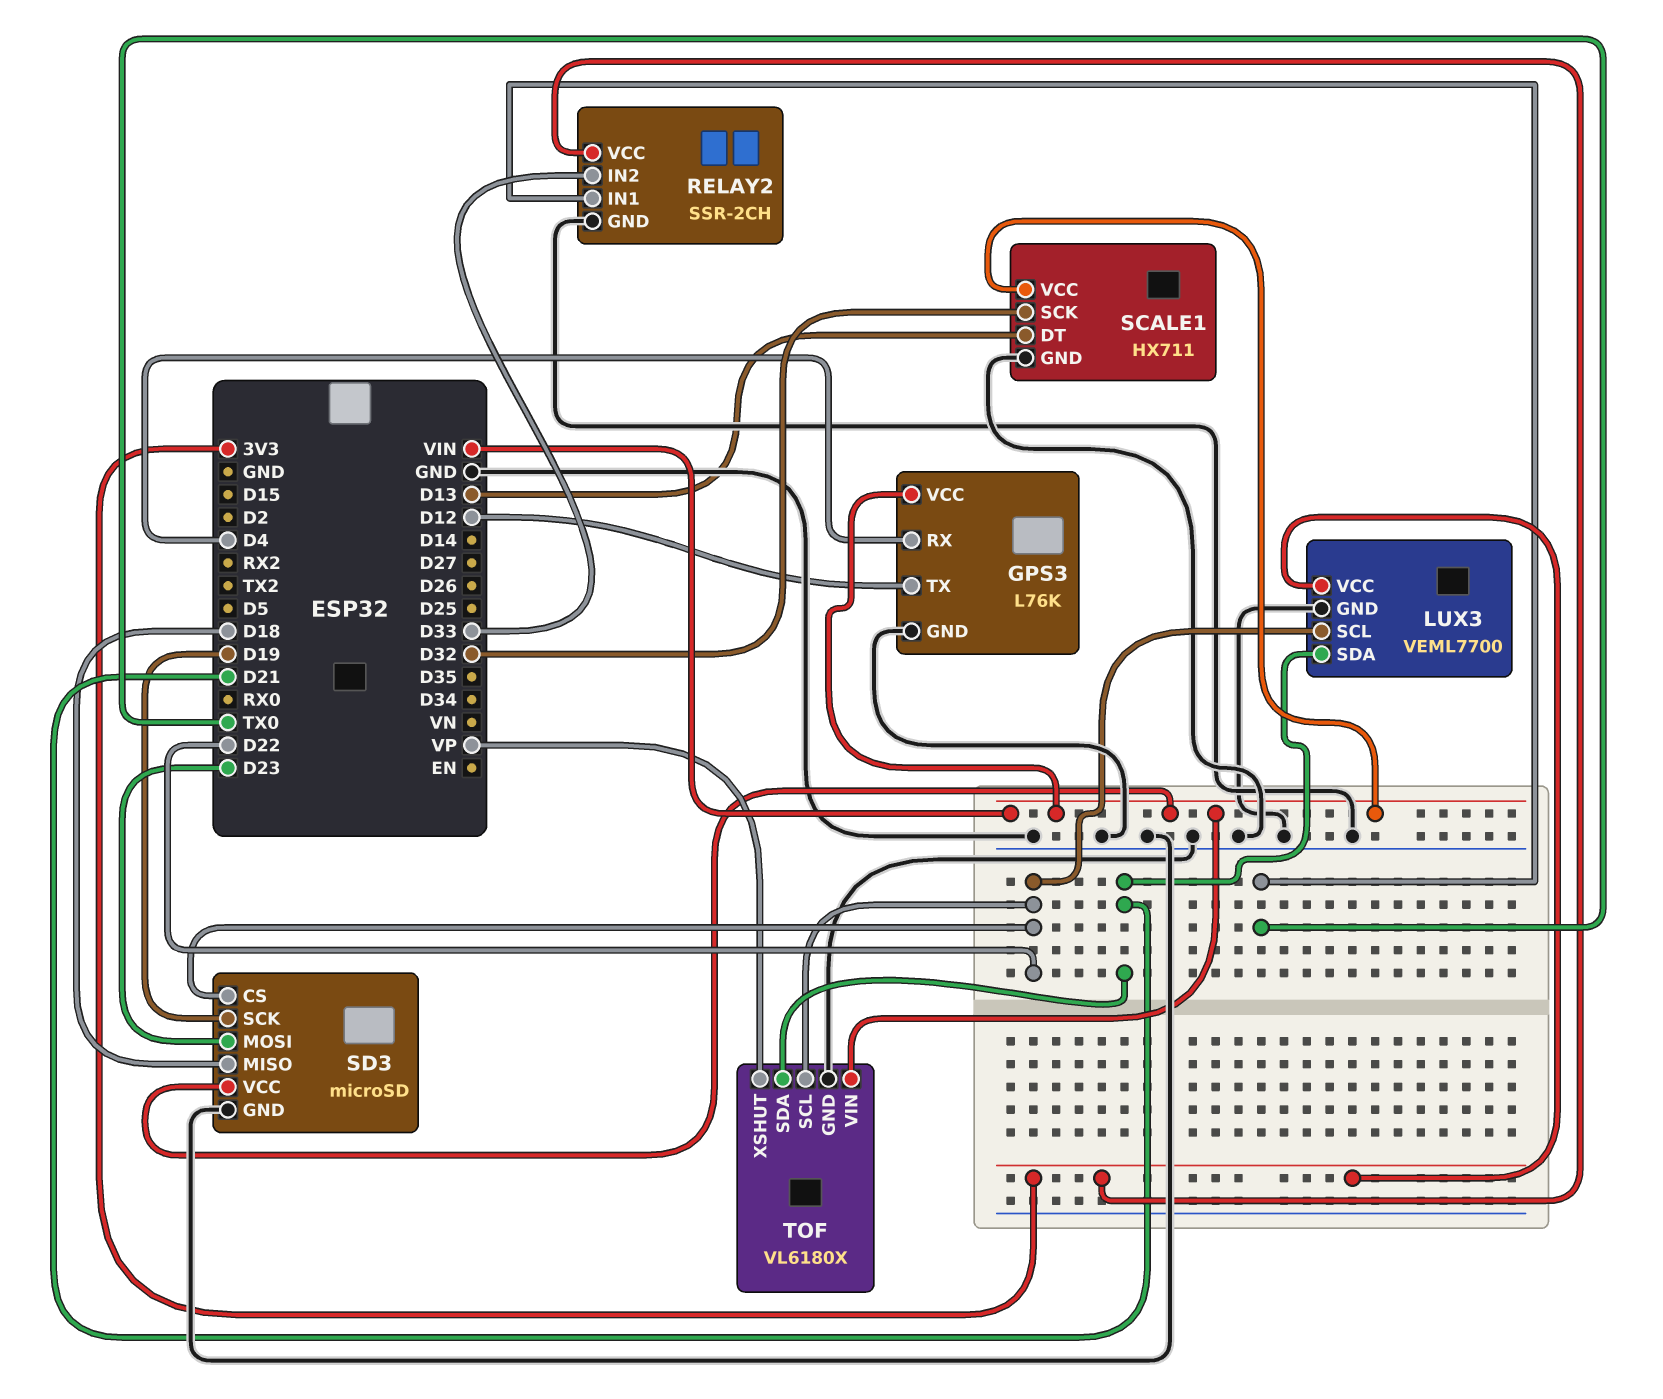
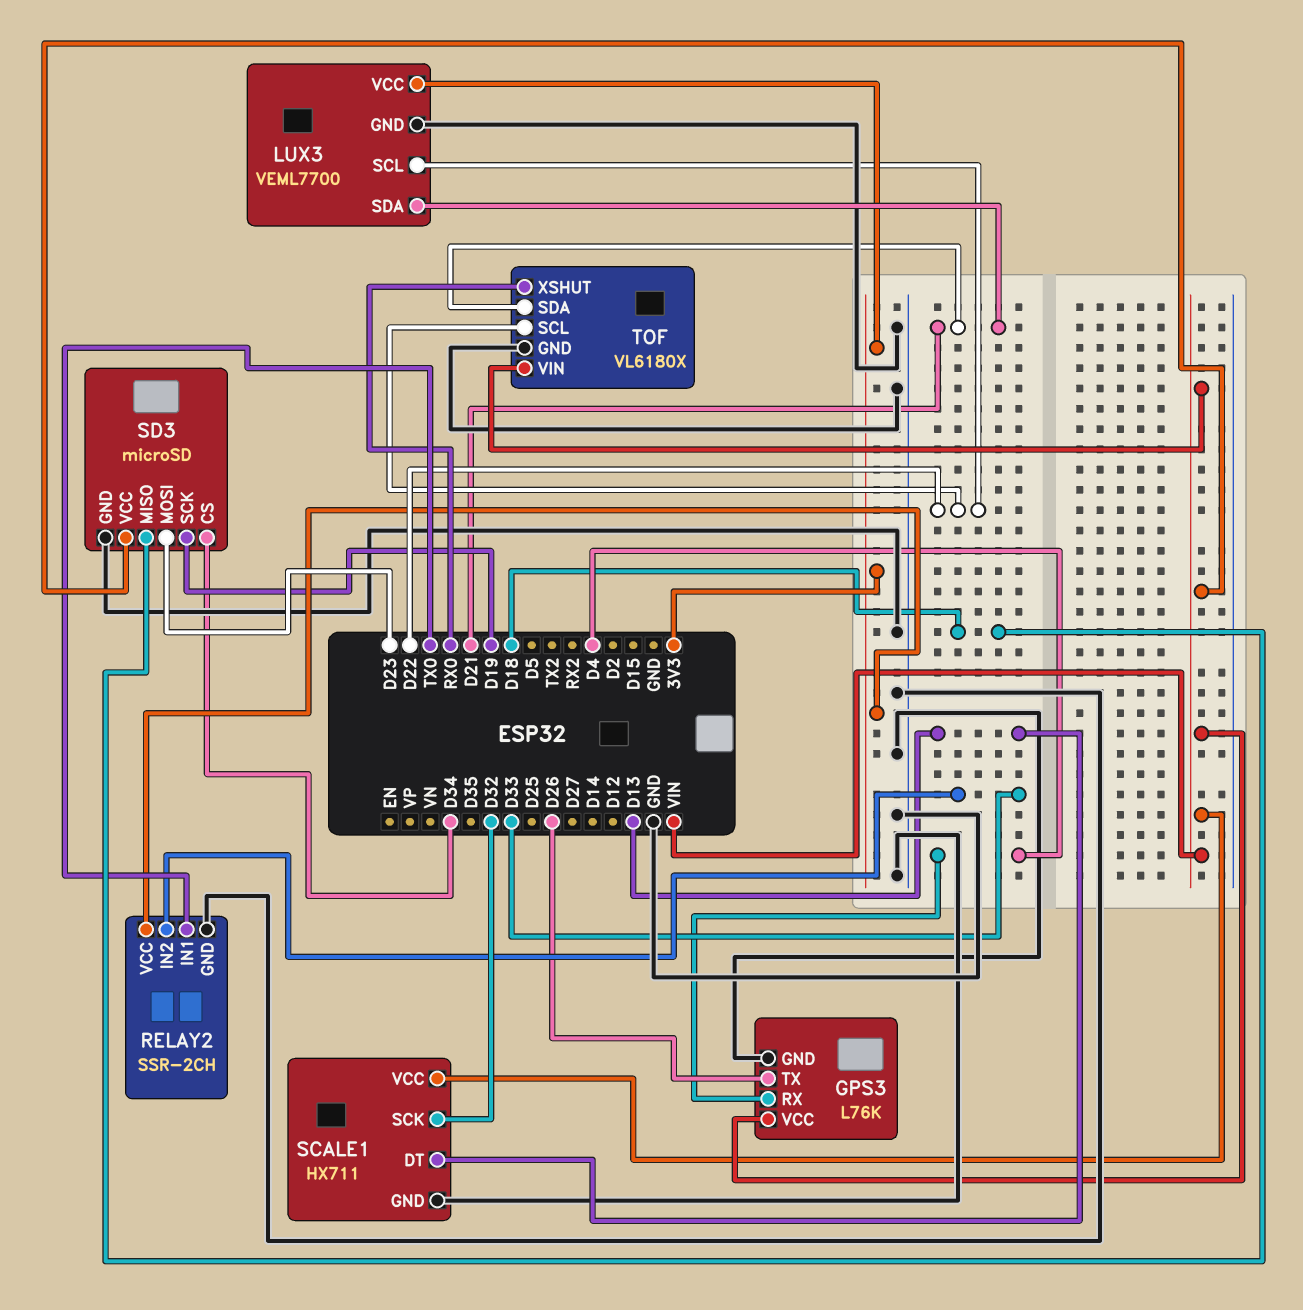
GPS3 pin TX: D12 -> D26
SD3 pin CS: D22 -> D34
TOF pin XSHUT: VP -> RX0

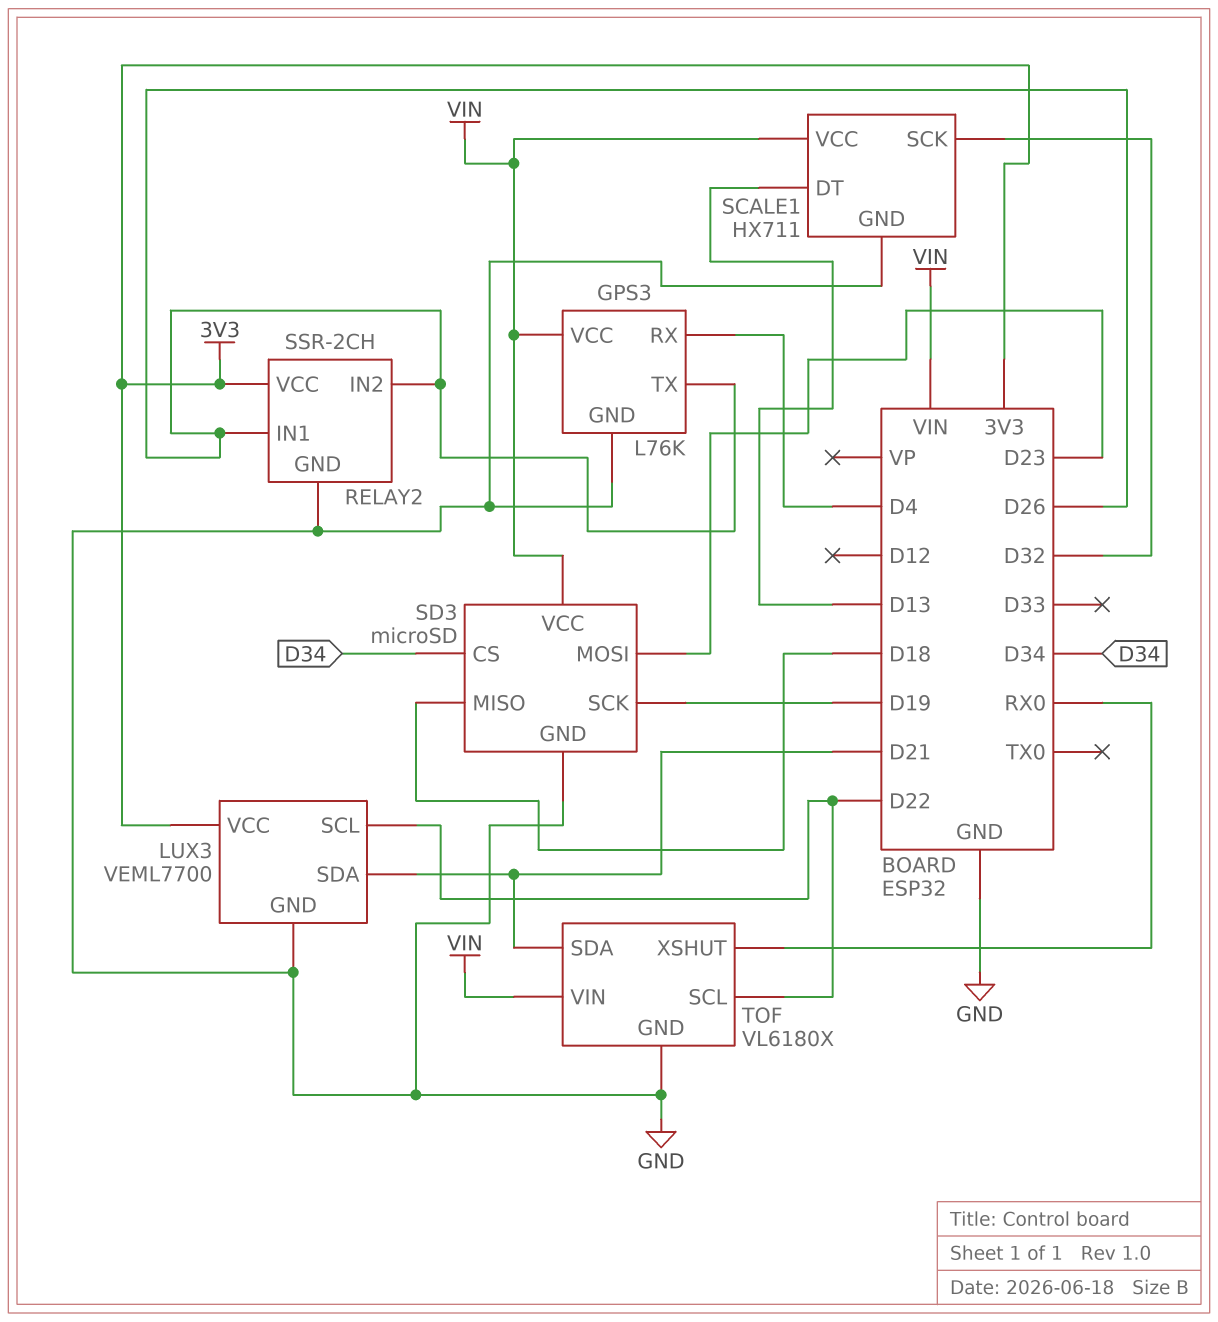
RELAY2 pin IN1: TX0 -> D26
RELAY2 pin IN2: D33 -> D26

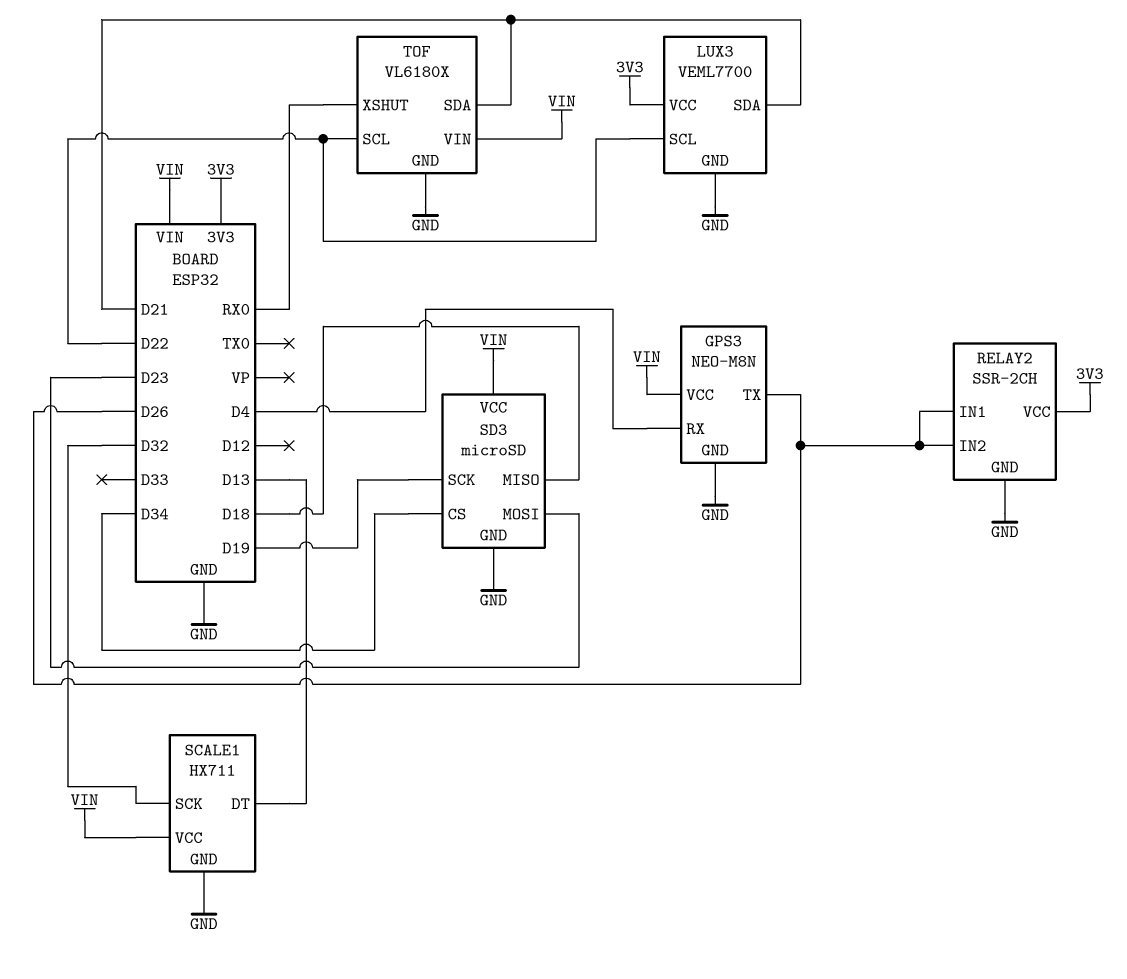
GPS3: L76K -> NEO-M8N

